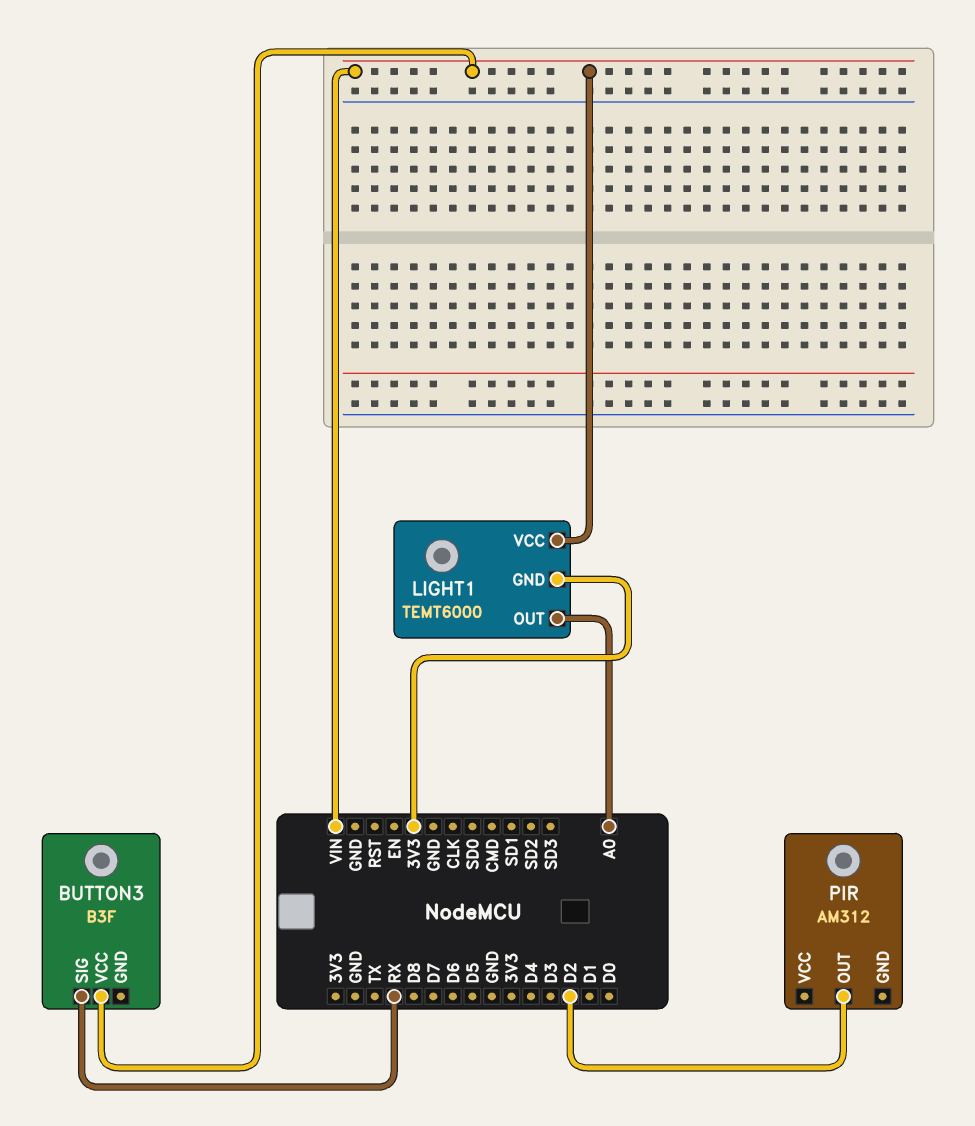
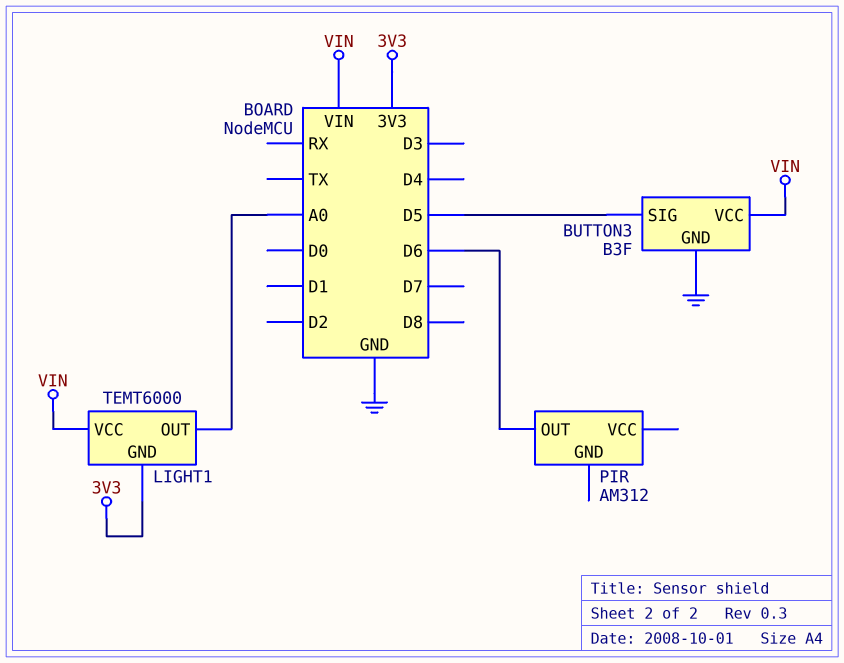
BUTTON3 pin GND: none -> GND
BUTTON3 pin SIG: RX -> D5
PIR pin OUT: D2 -> D6

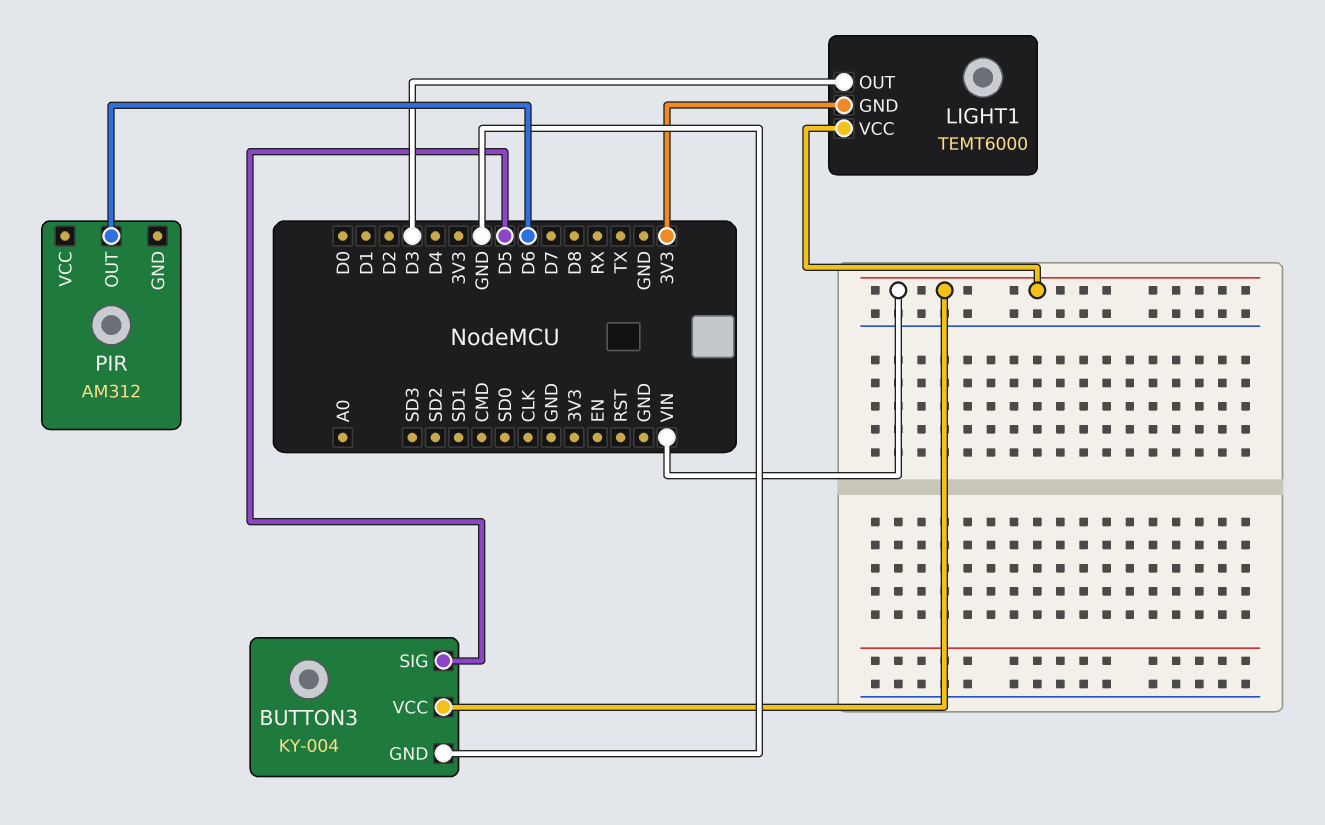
BUTTON3: B3F -> KY-004
LIGHT1 pin OUT: A0 -> D3

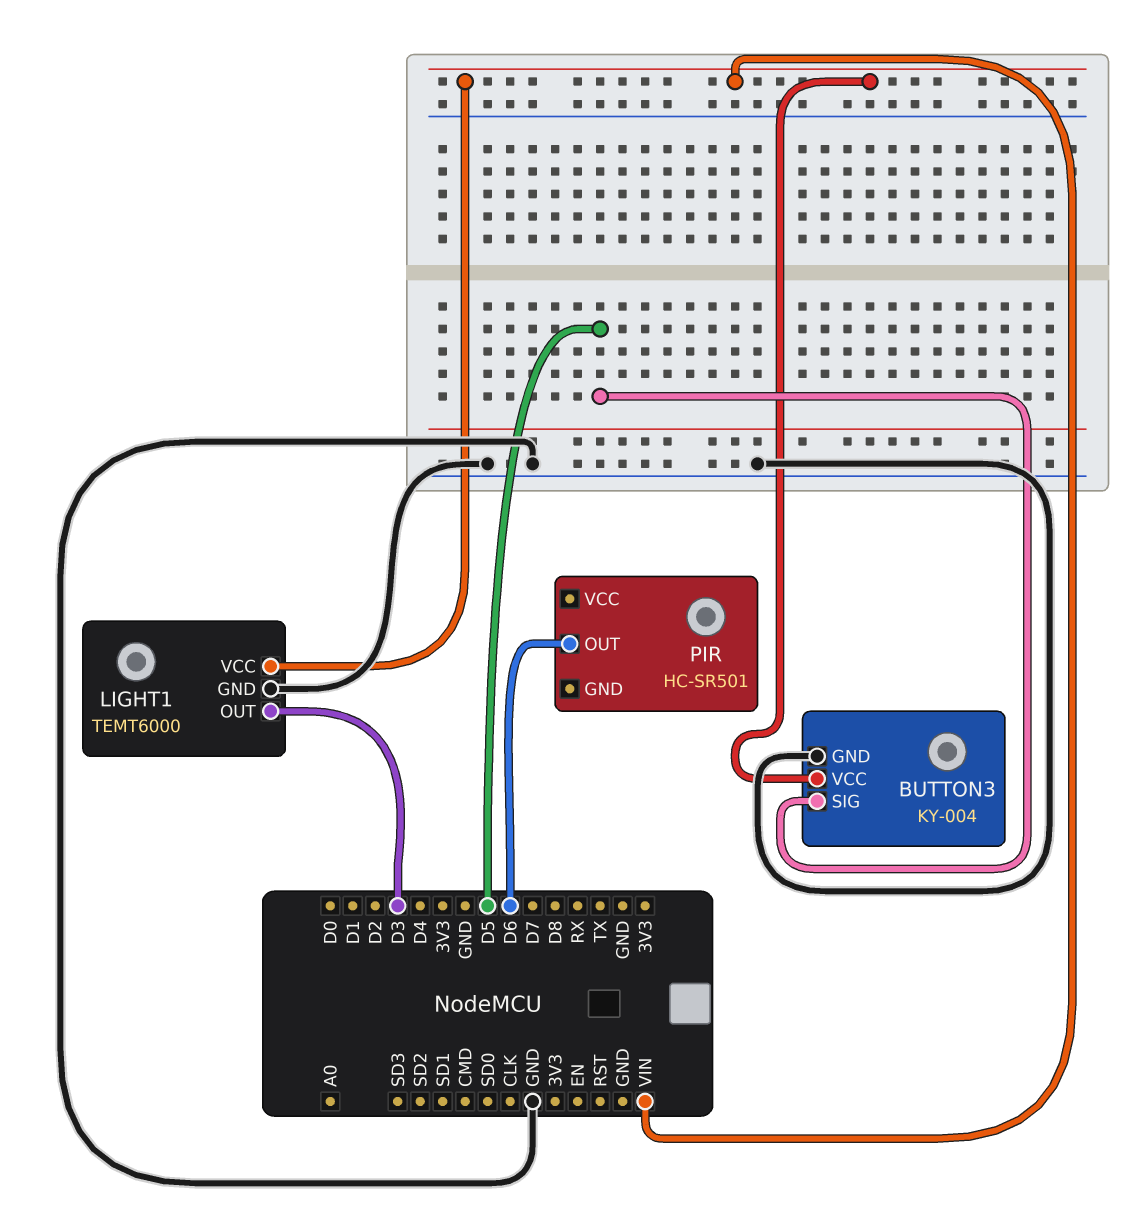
LIGHT1 pin GND: 3V3 -> GND
PIR: AM312 -> HC-SR501

